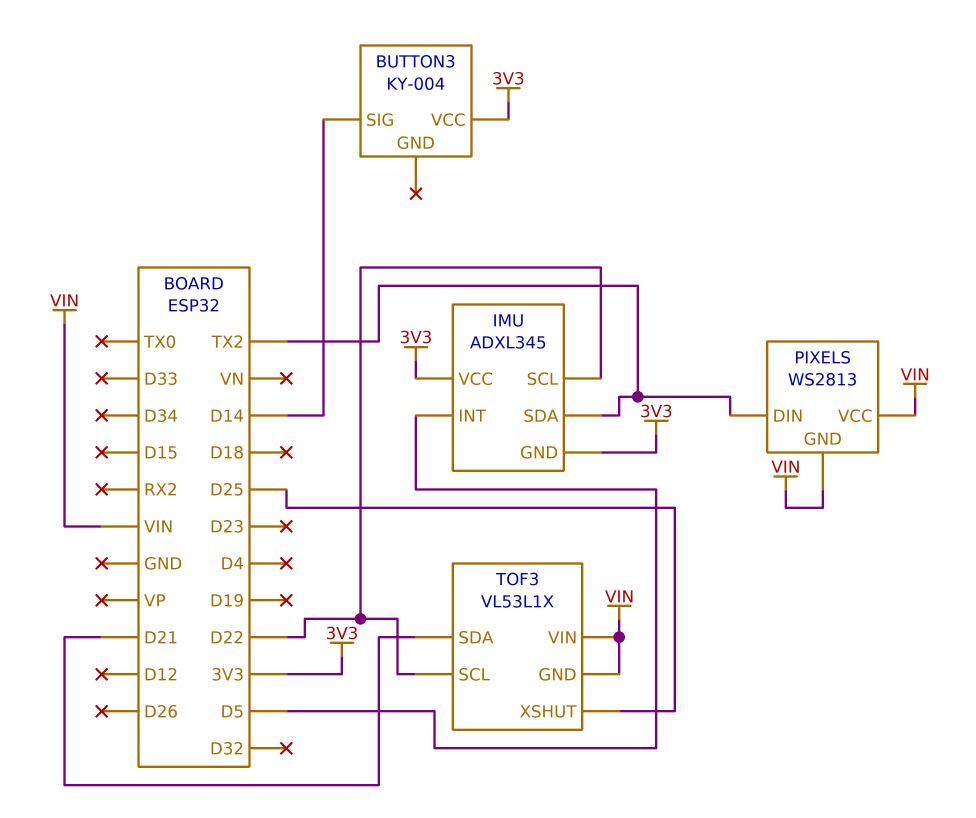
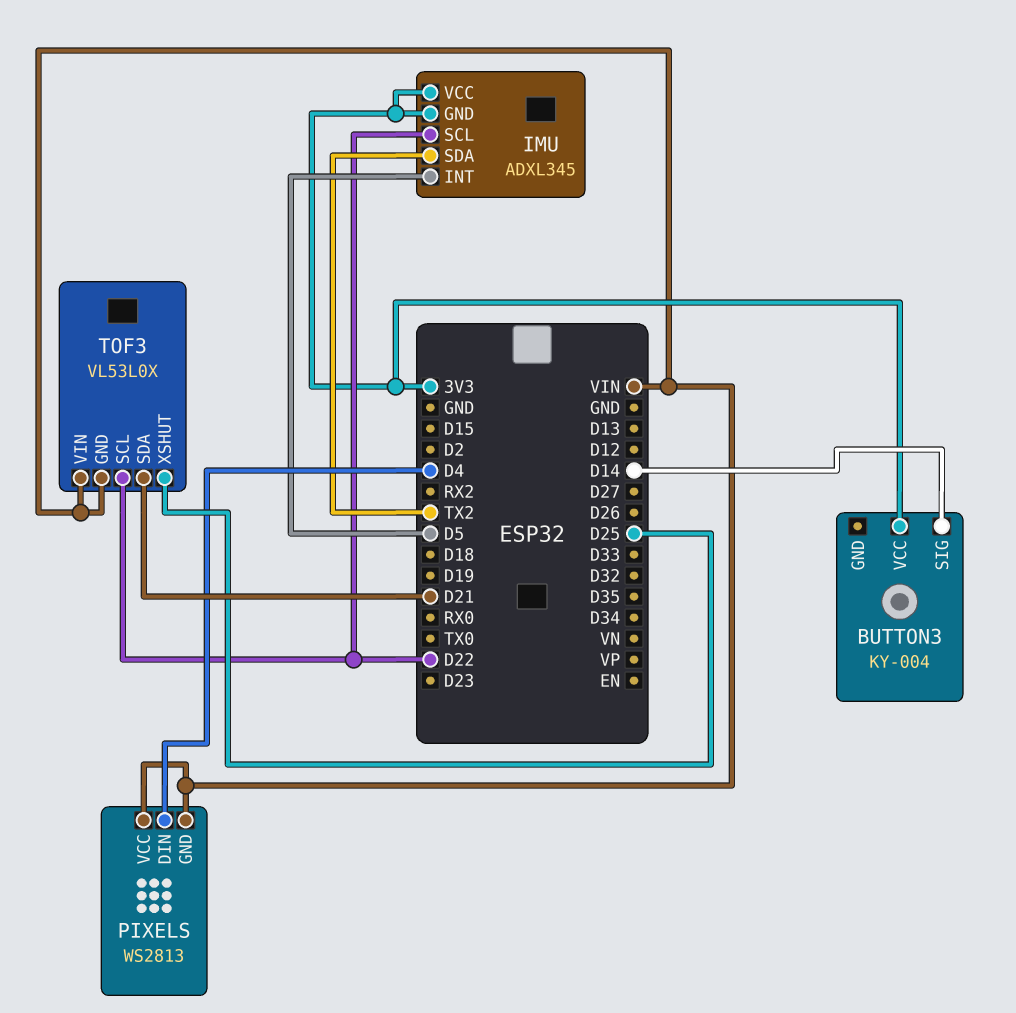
PIXELS pin DIN: TX2 -> D4
TOF3: VL53L1X -> VL53L0X

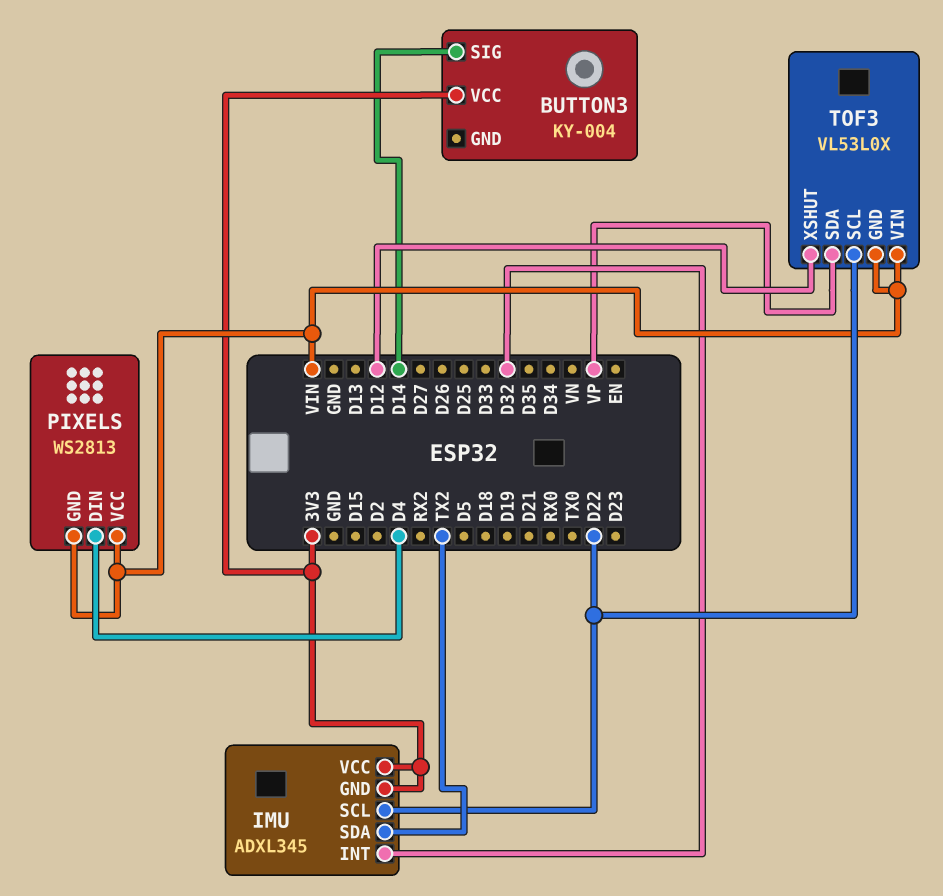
IMU pin INT: D5 -> D32
TOF3 pin SDA: D21 -> VP
TOF3 pin XSHUT: D25 -> D12

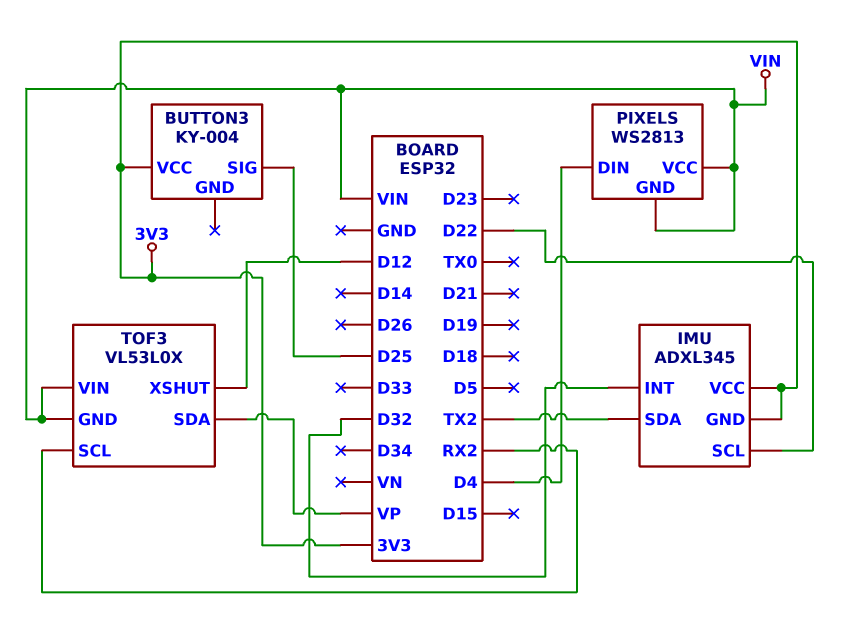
BUTTON3 pin SIG: D14 -> D25
TOF3 pin SCL: D22 -> RX2

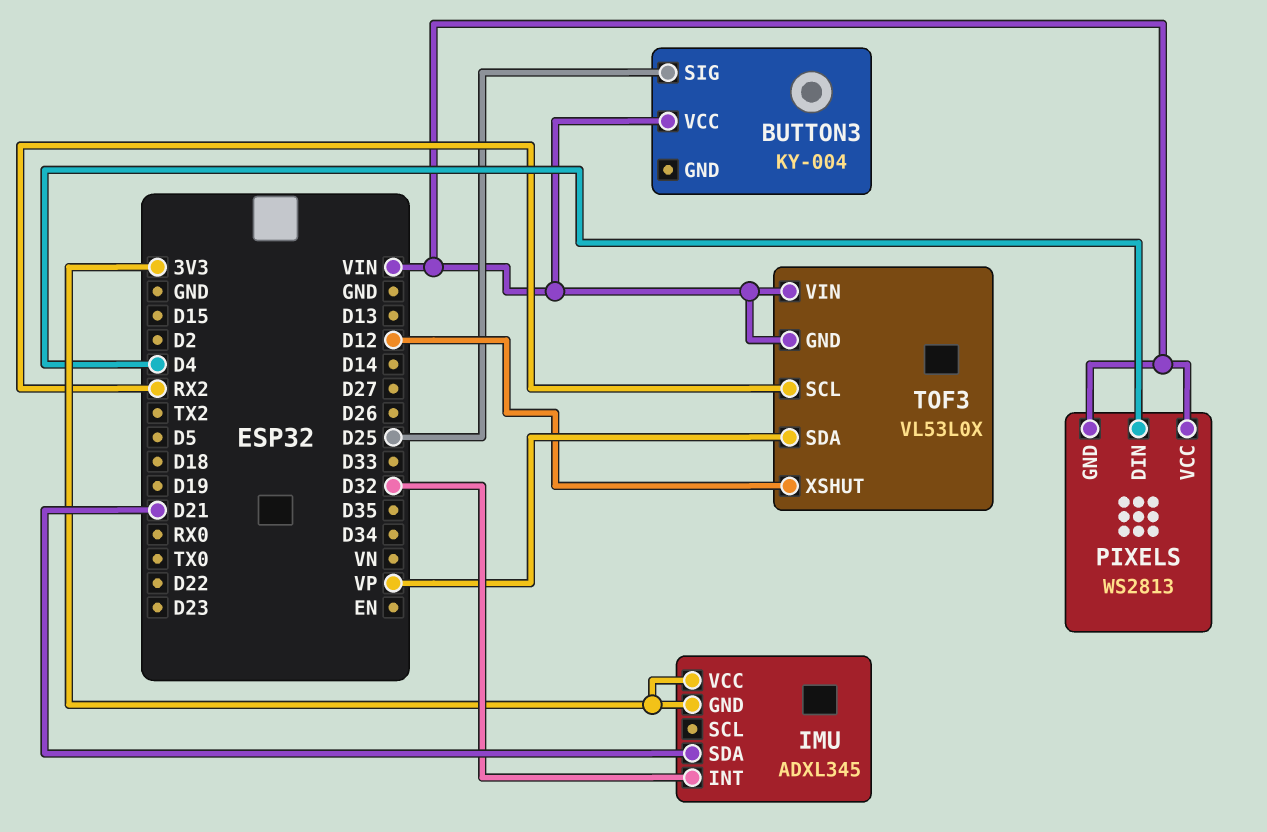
BUTTON3 pin VCC: 3V3 -> VIN
IMU pin SCL: D22 -> none
IMU pin SDA: TX2 -> D21

